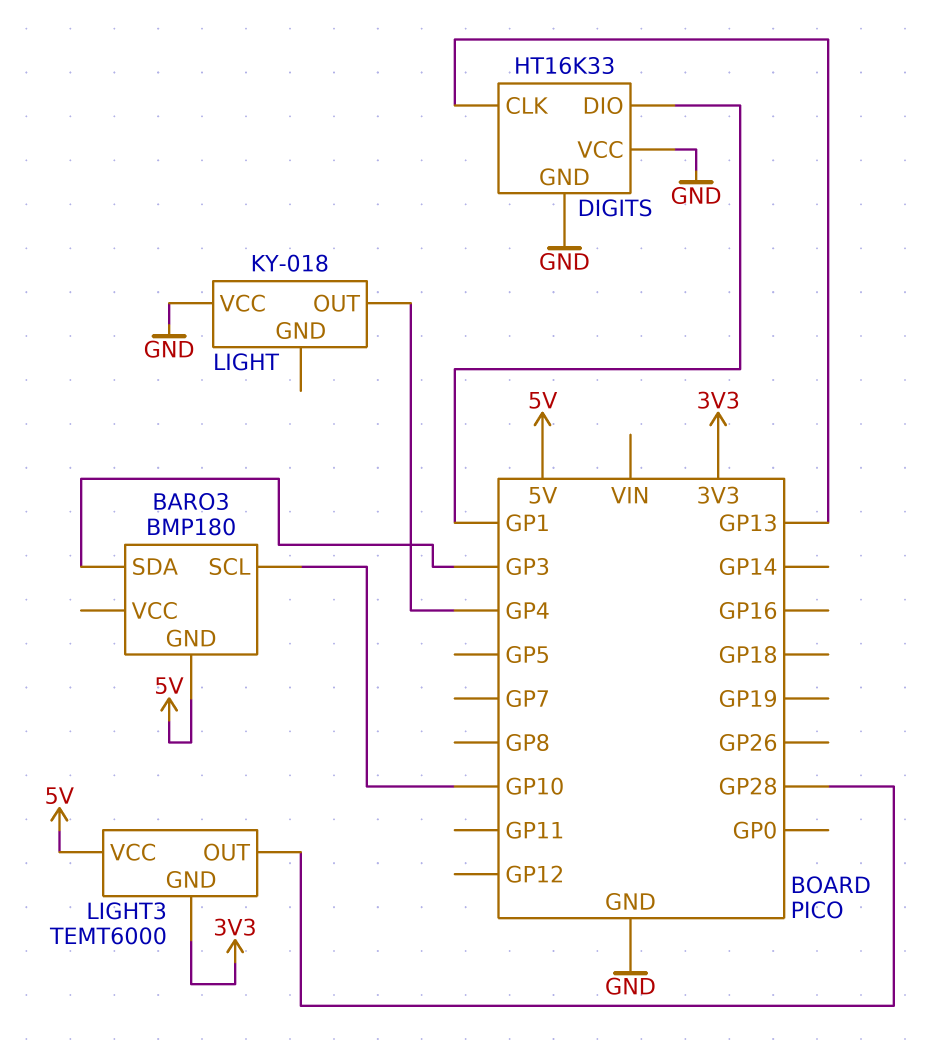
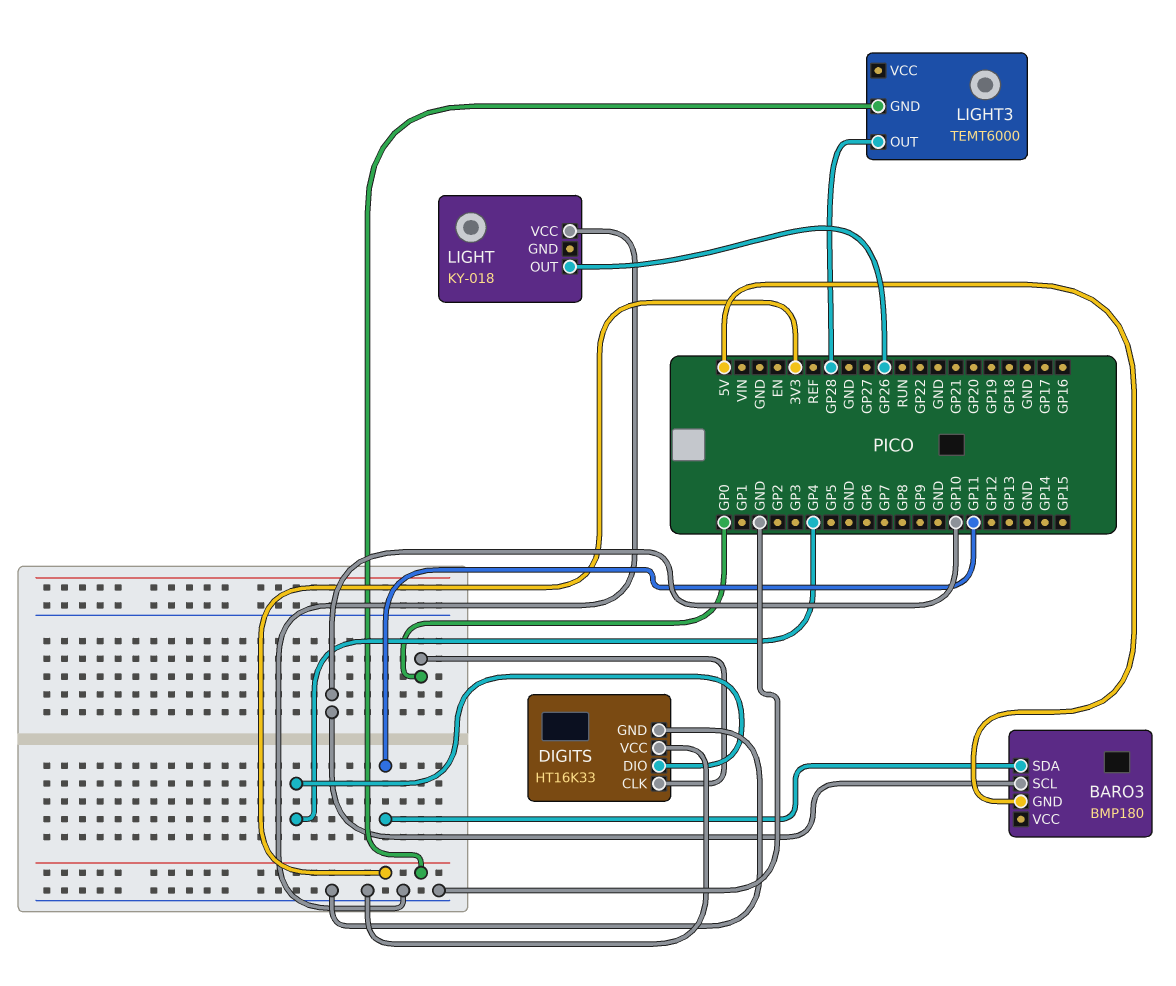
BARO3 pin SDA: GP3 -> GP11
DIGITS pin CLK: GP13 -> GP0
DIGITS pin DIO: GP1 -> GP4
LIGHT pin OUT: GP4 -> GP26
LIGHT3 pin VCC: 5V -> none

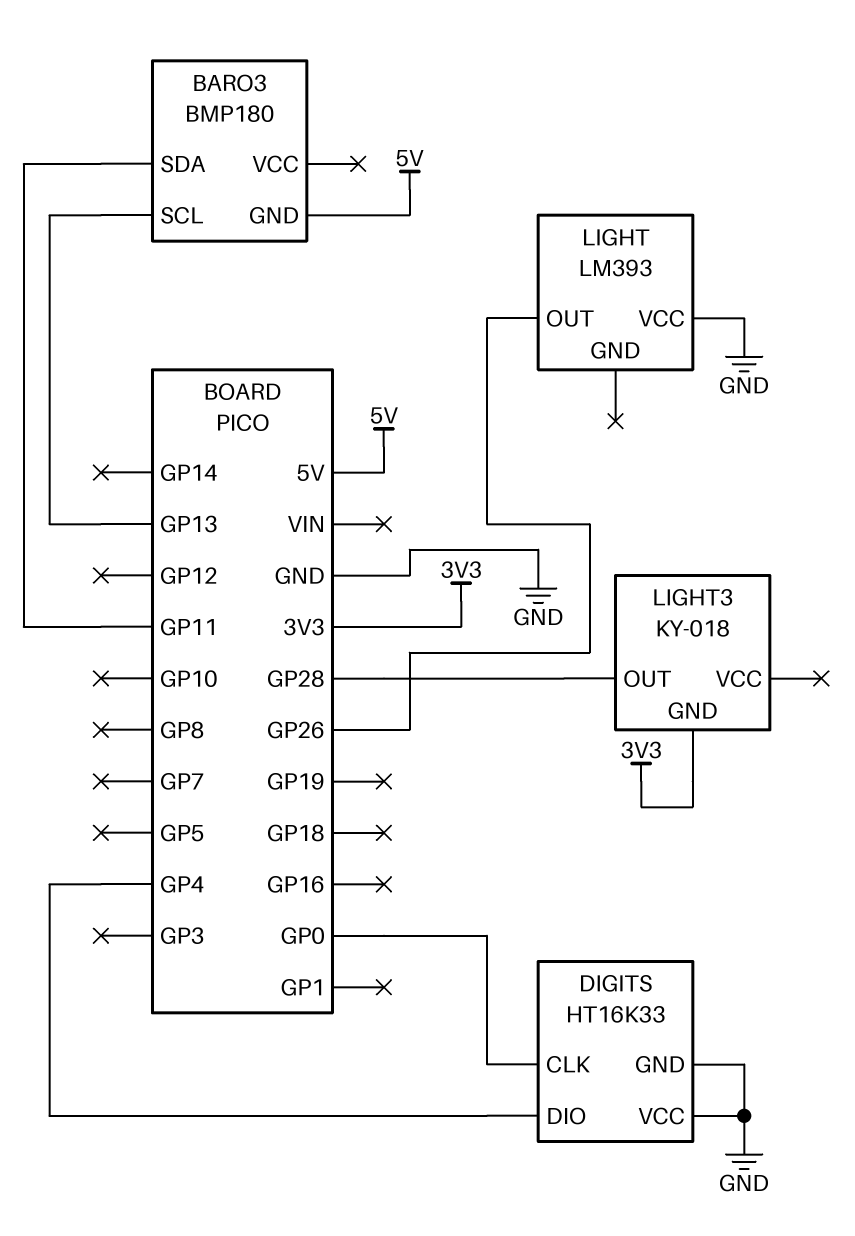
BARO3 pin SCL: GP10 -> GP13
LIGHT: KY-018 -> LM393
LIGHT3: TEMT6000 -> KY-018

